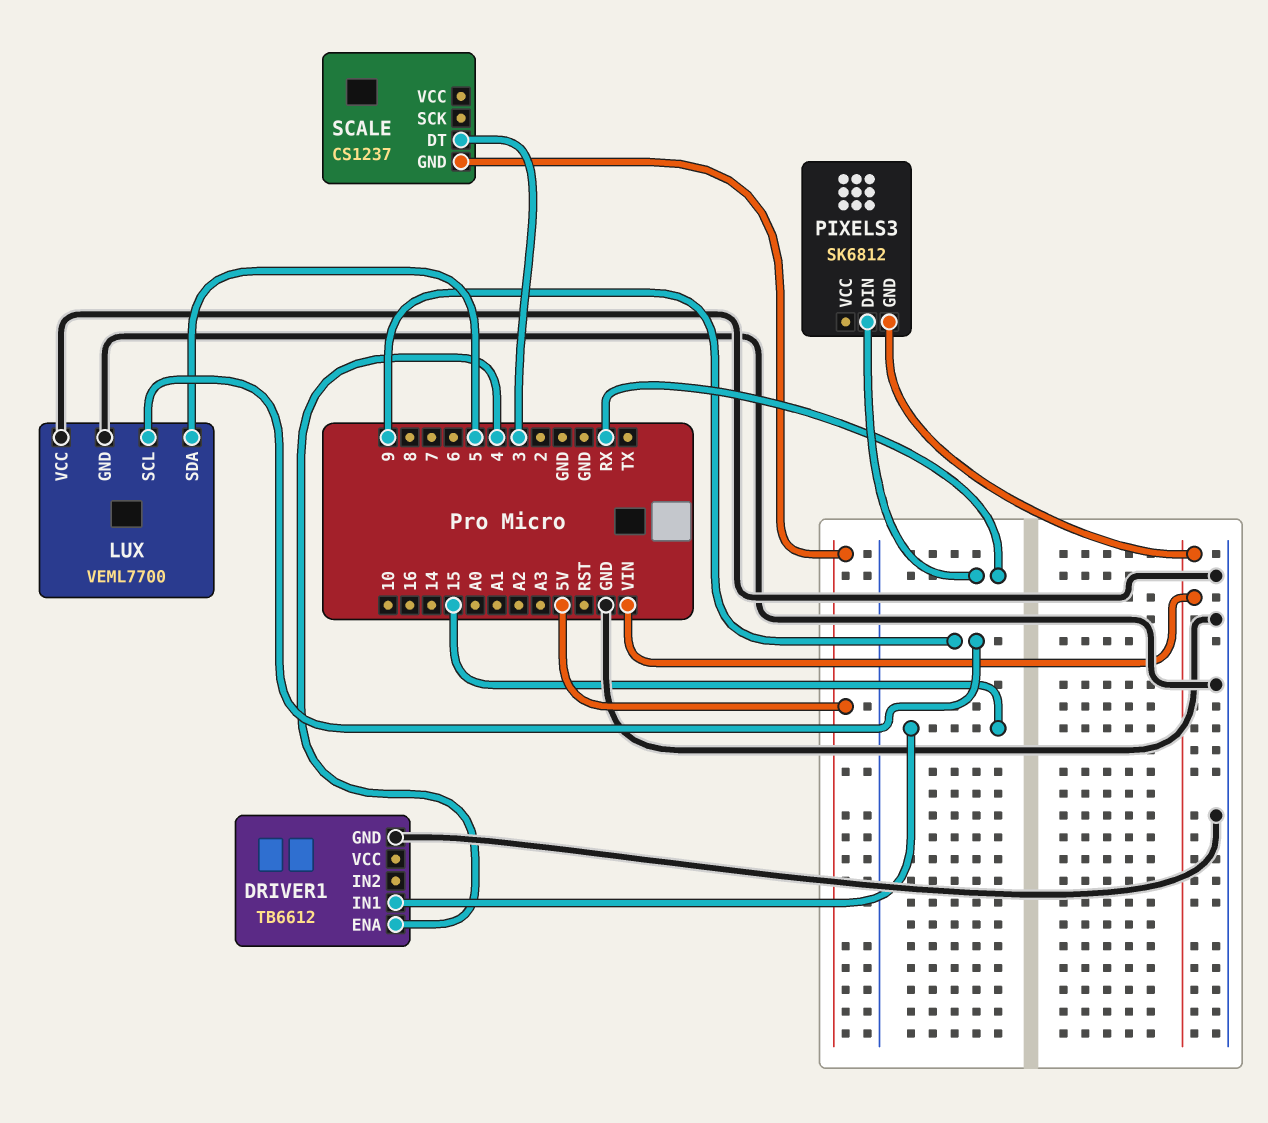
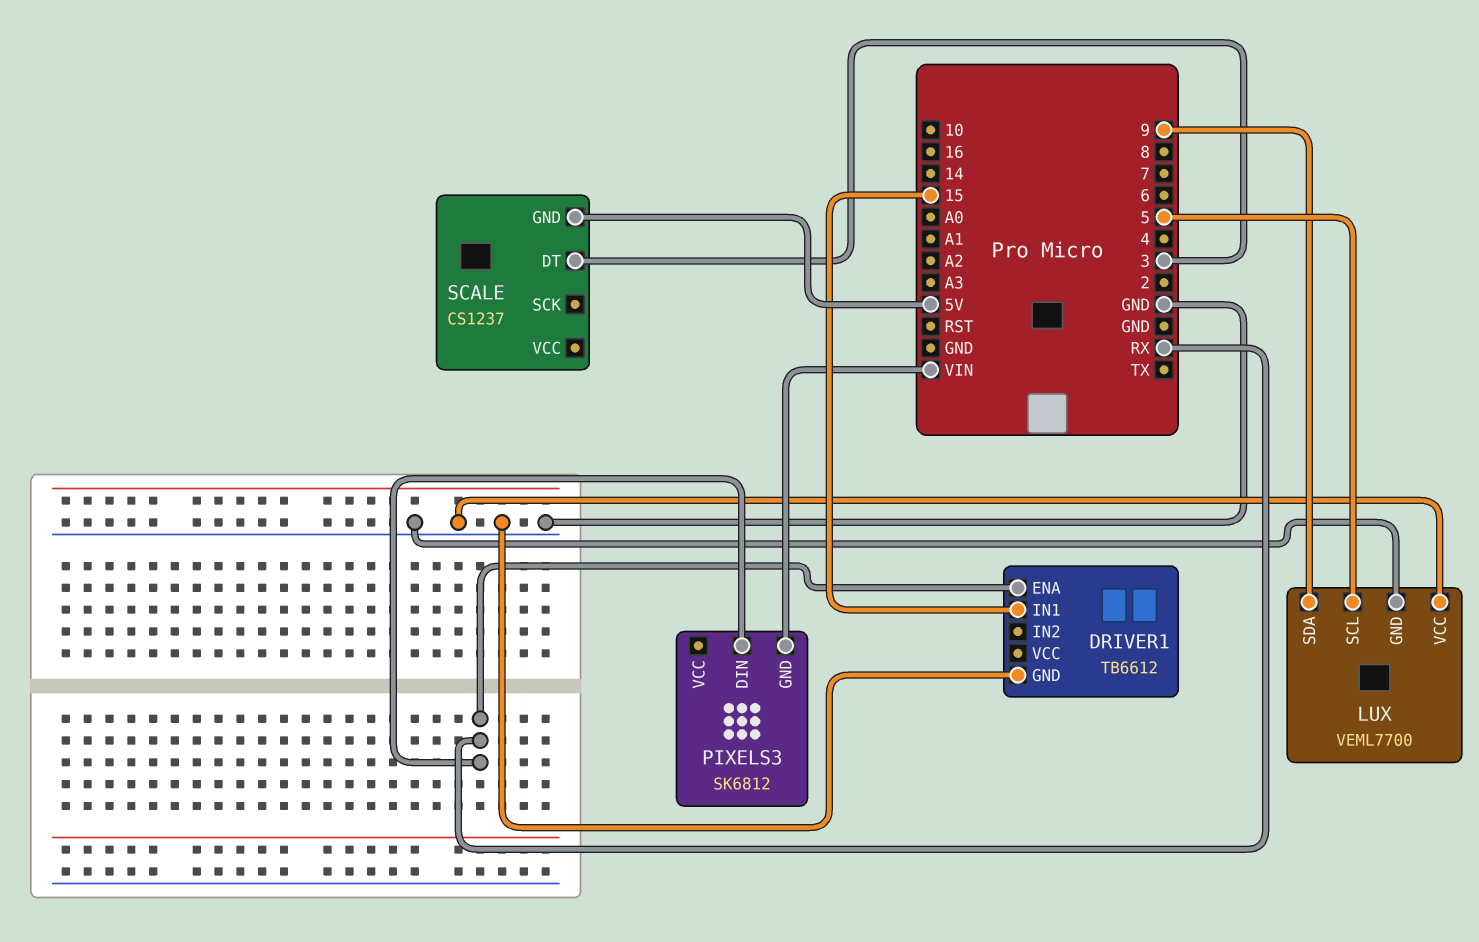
DRIVER1 pin ENA: 4 -> RX
LUX pin SCL: 9 -> 5
LUX pin SDA: 5 -> 9

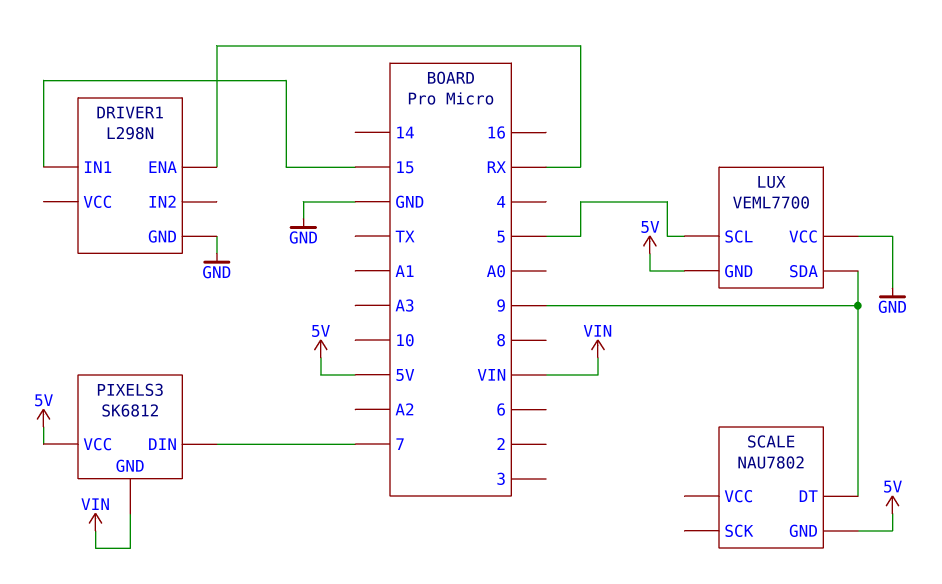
DRIVER1: TB6612 -> L298N
LUX pin GND: GND -> 5V
PIXELS3 pin DIN: RX -> 7
PIXELS3 pin VCC: none -> 5V
SCALE: CS1237 -> NAU7802
SCALE pin DT: 3 -> 9

